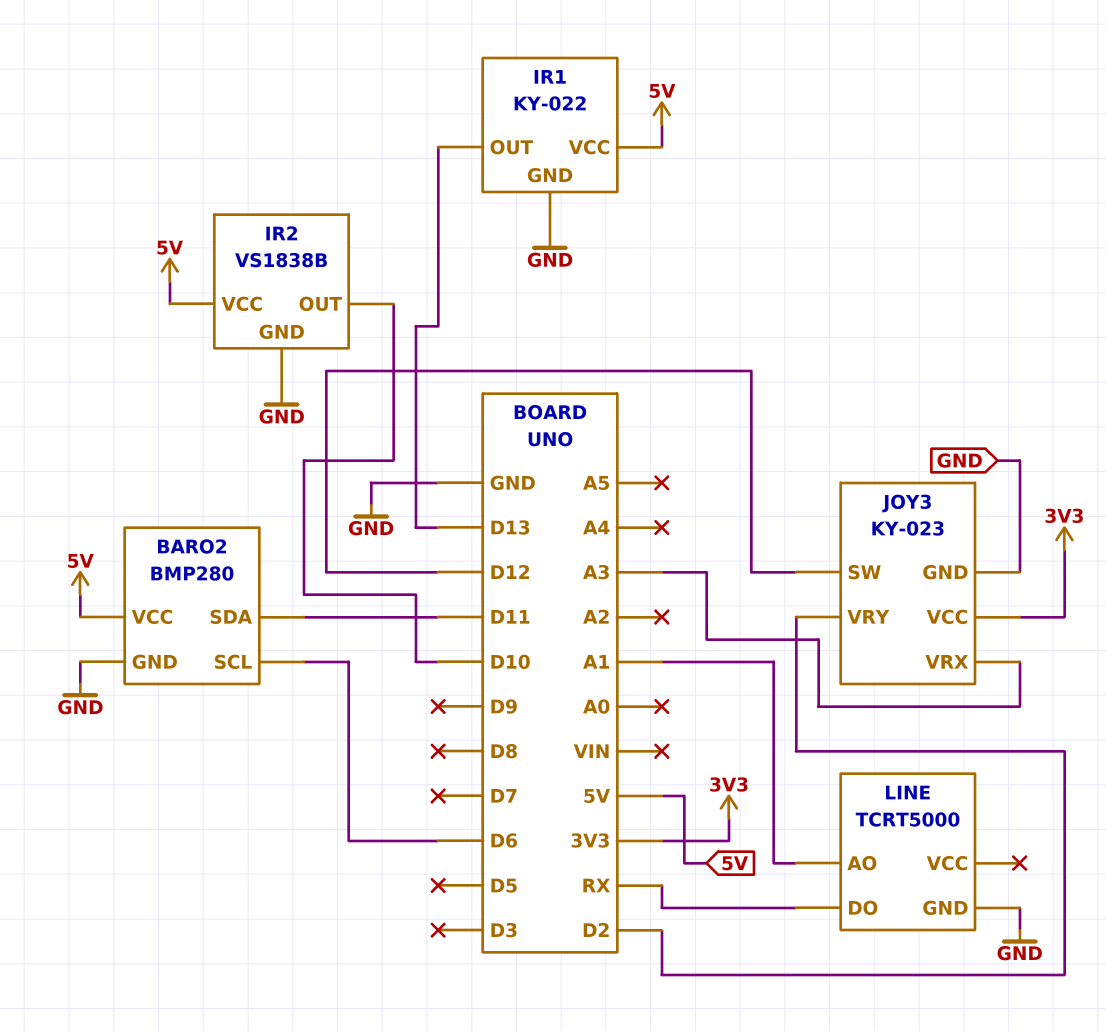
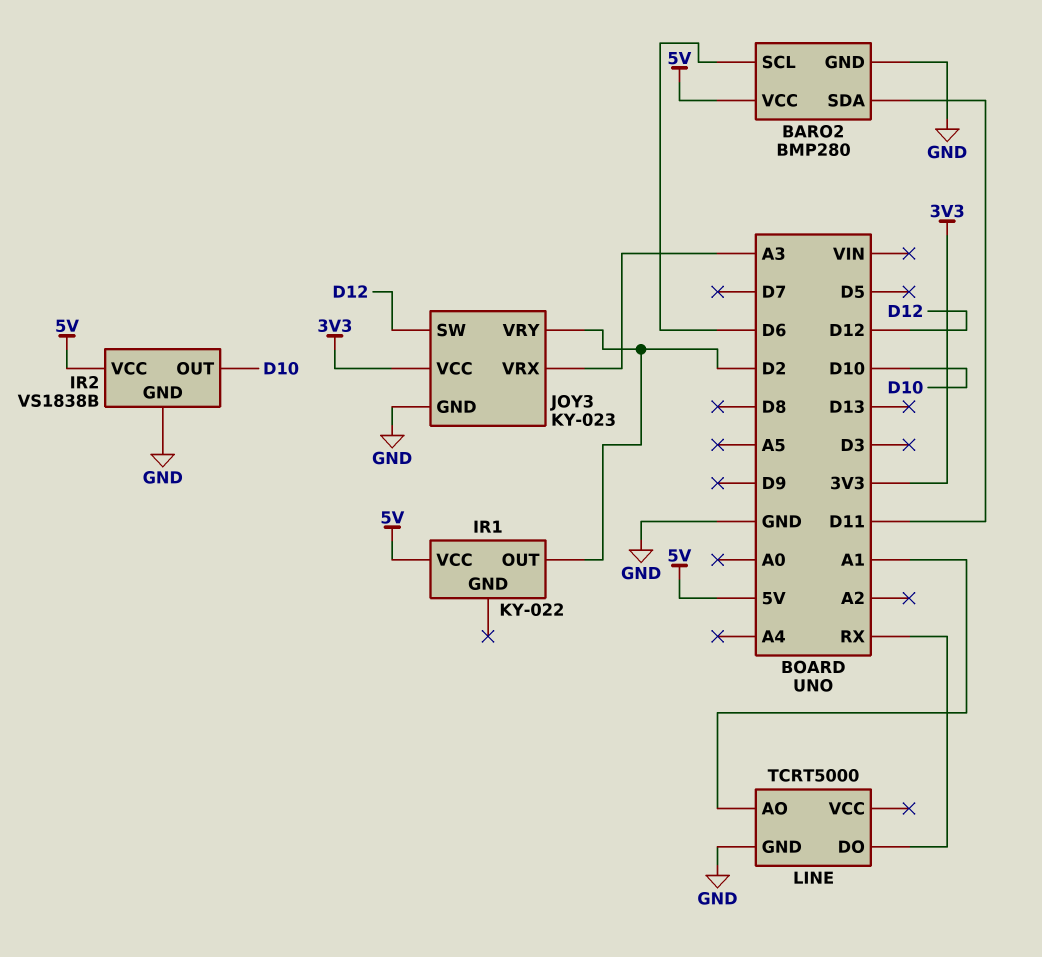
IR1 pin GND: GND -> none
IR1 pin OUT: D13 -> D2

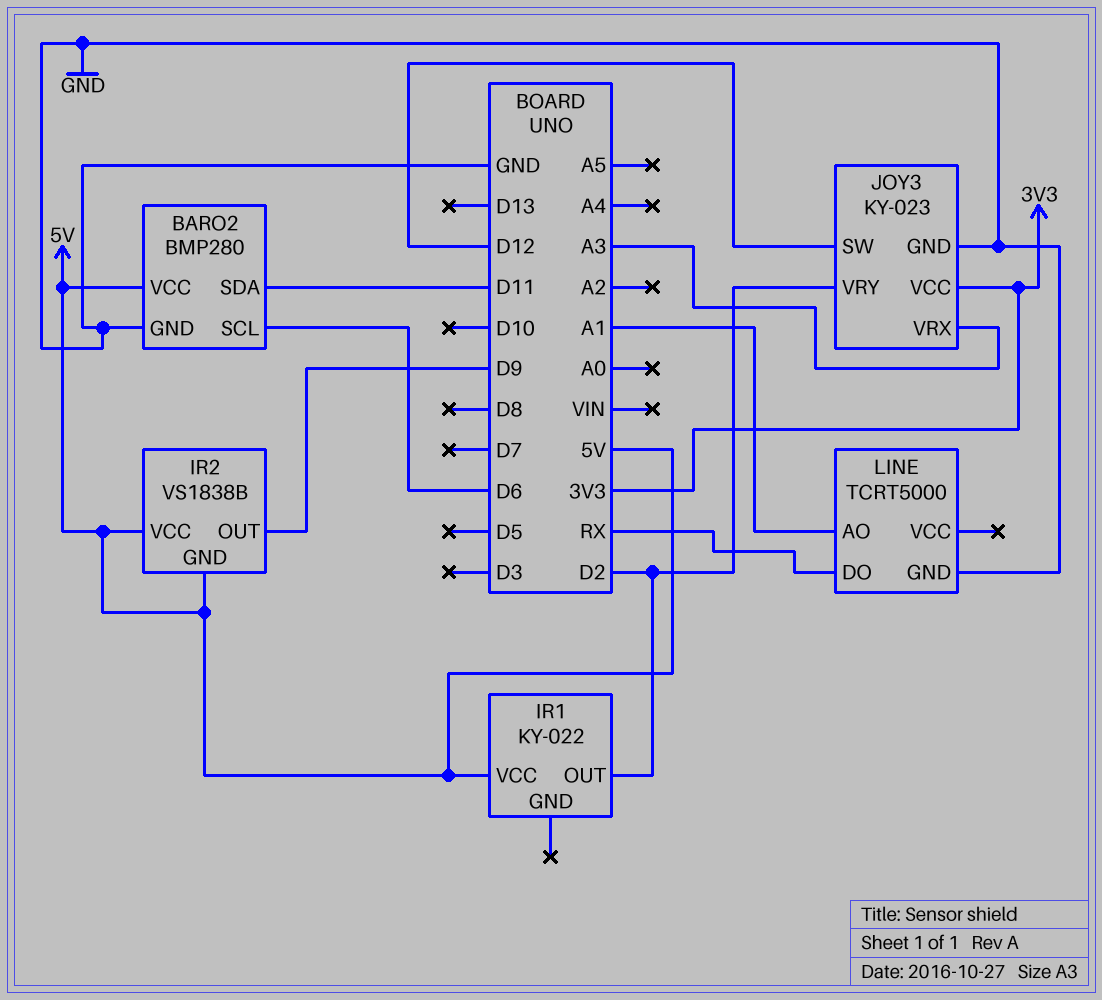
IR2 pin GND: GND -> 5V
IR2 pin OUT: D10 -> D9

